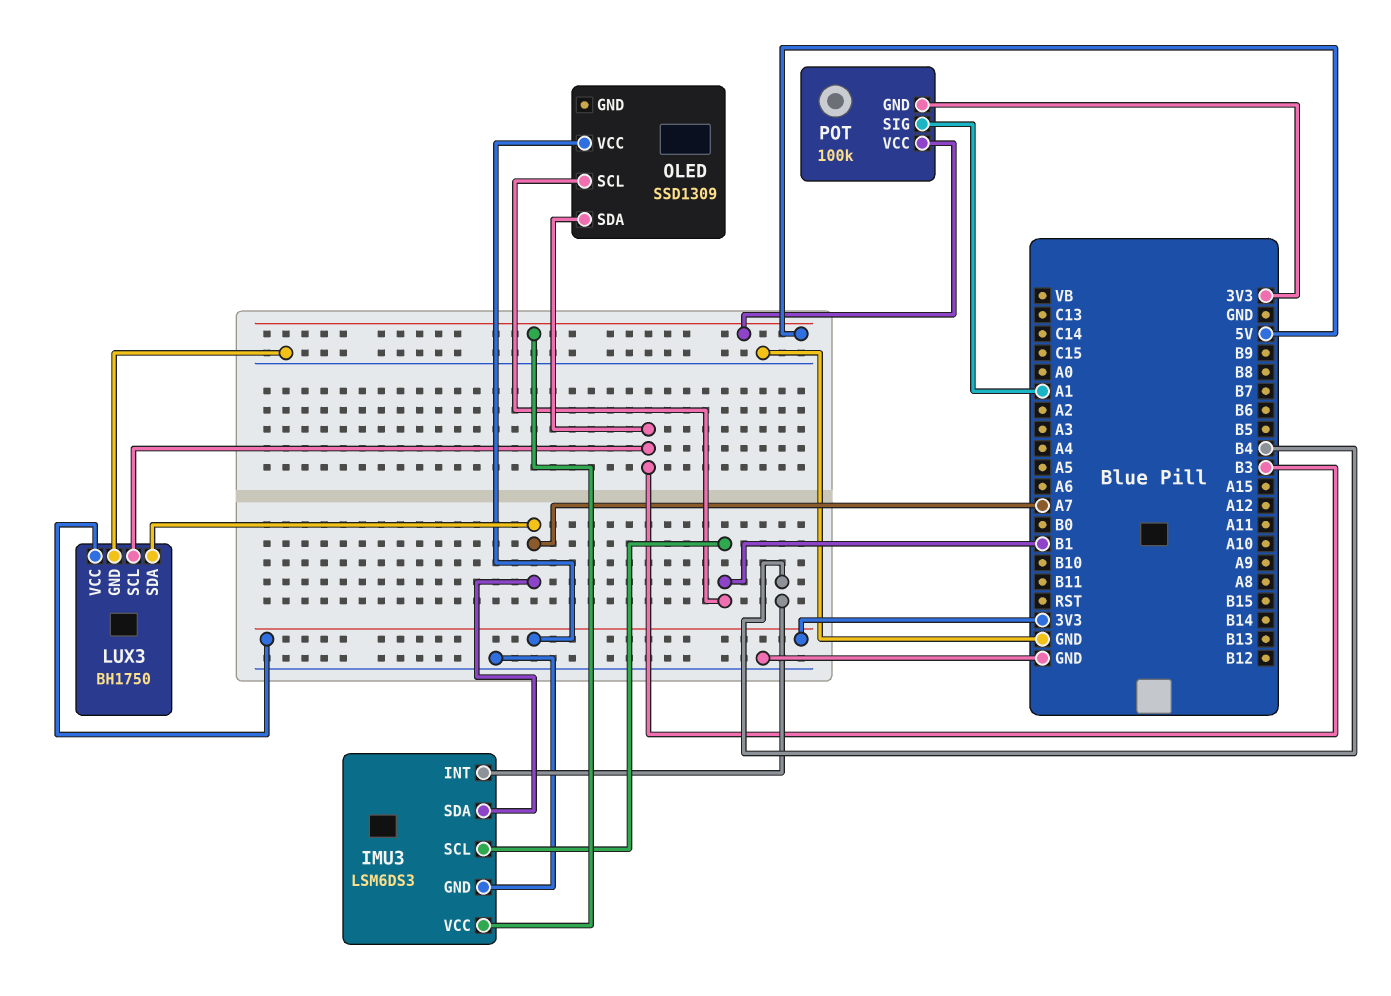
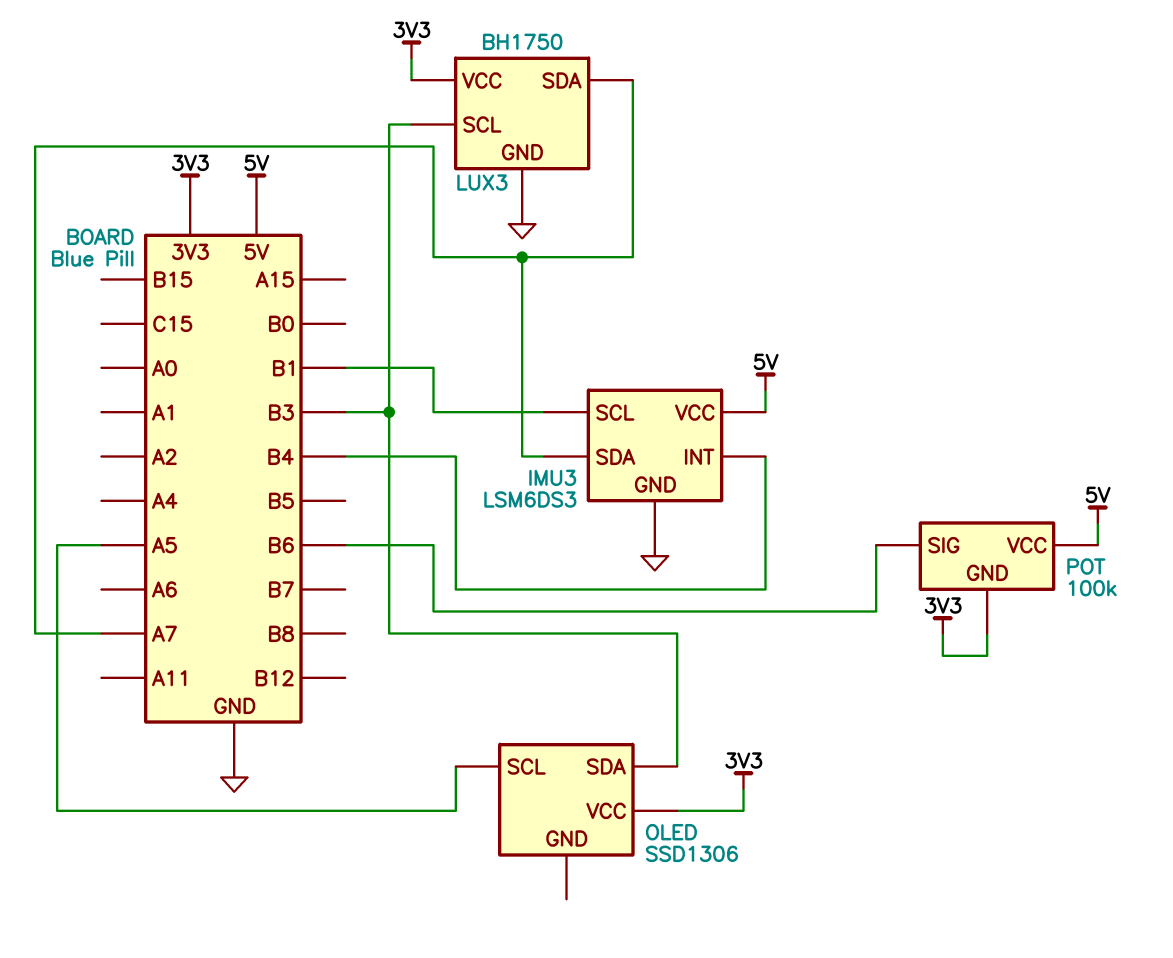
OLED: SSD1309 -> SSD1306
OLED pin SCL: B1 -> A5
POT pin SIG: A1 -> B6

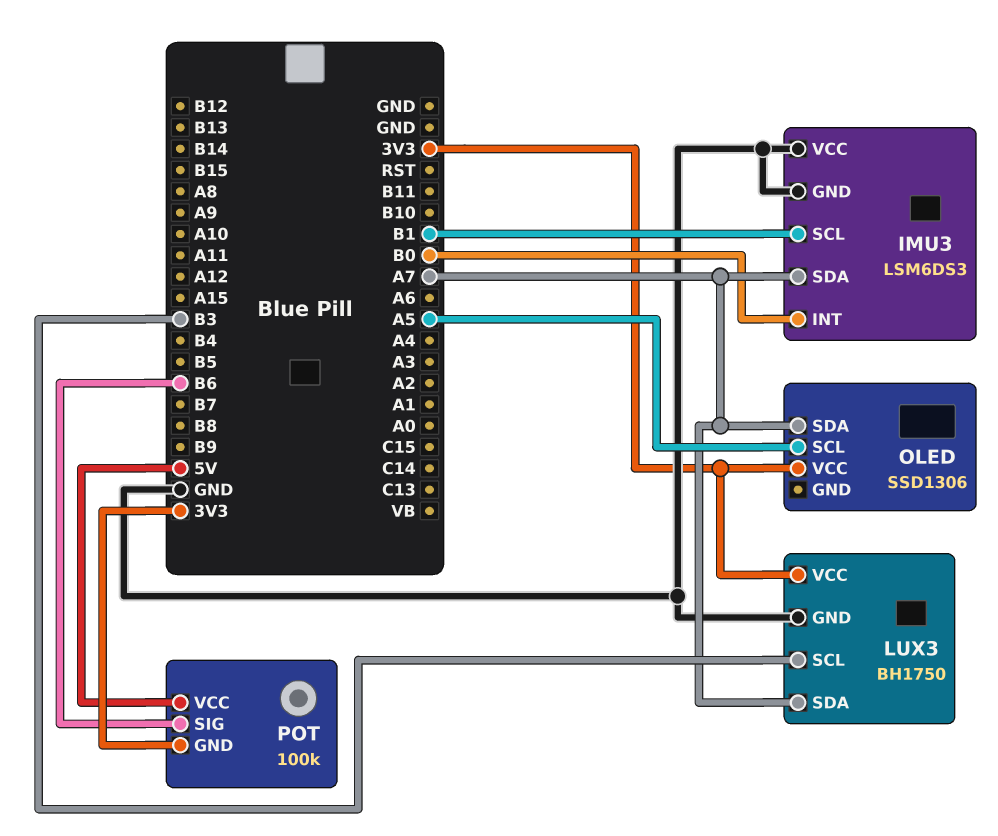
IMU3 pin INT: B4 -> B0
IMU3 pin VCC: 5V -> GND
OLED pin SDA: B3 -> A7

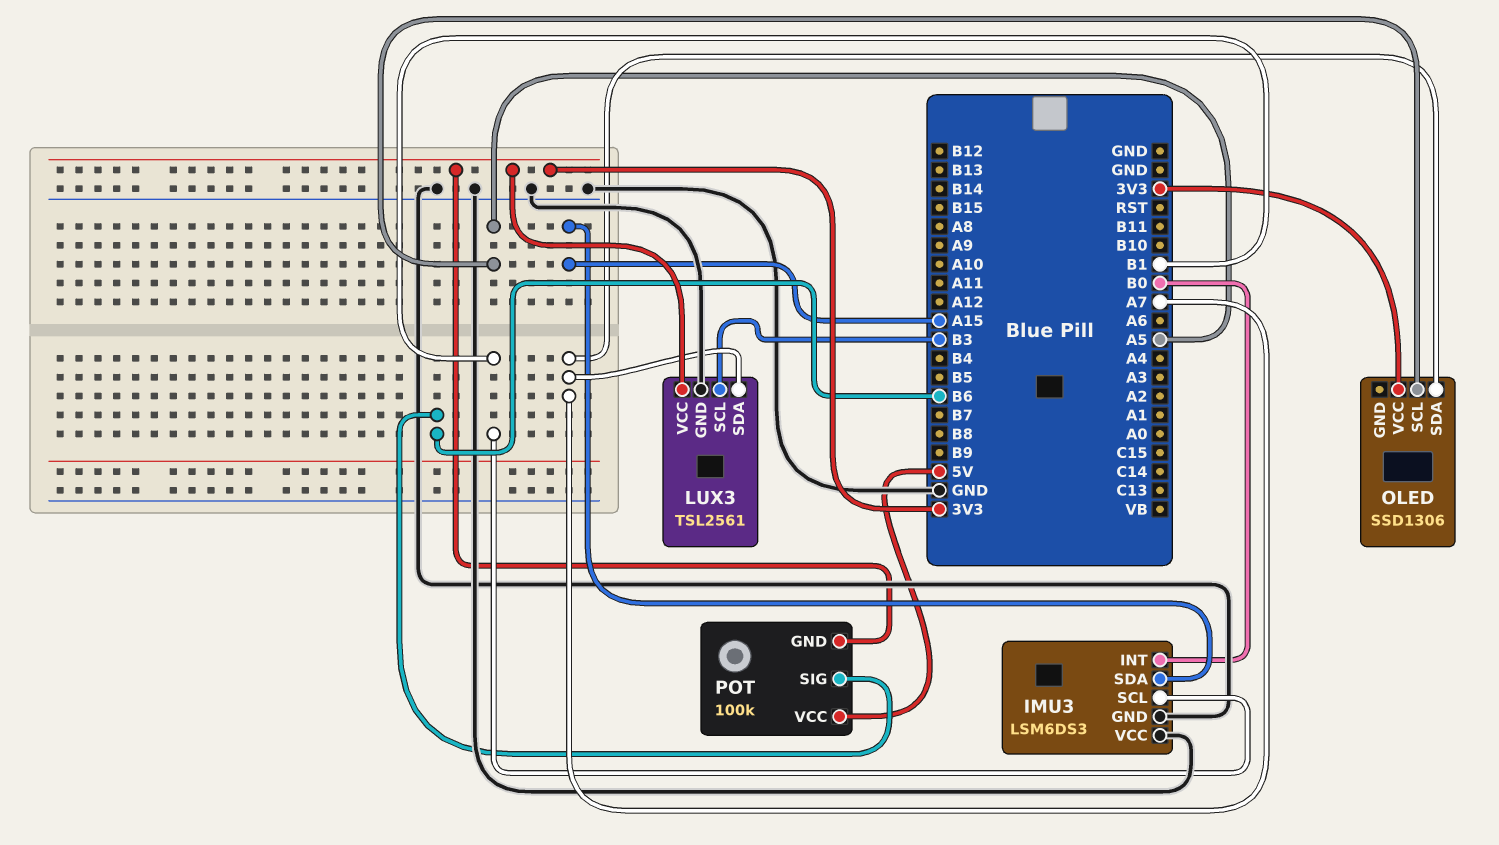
IMU3 pin SDA: A7 -> A15
LUX3: BH1750 -> TSL2561

